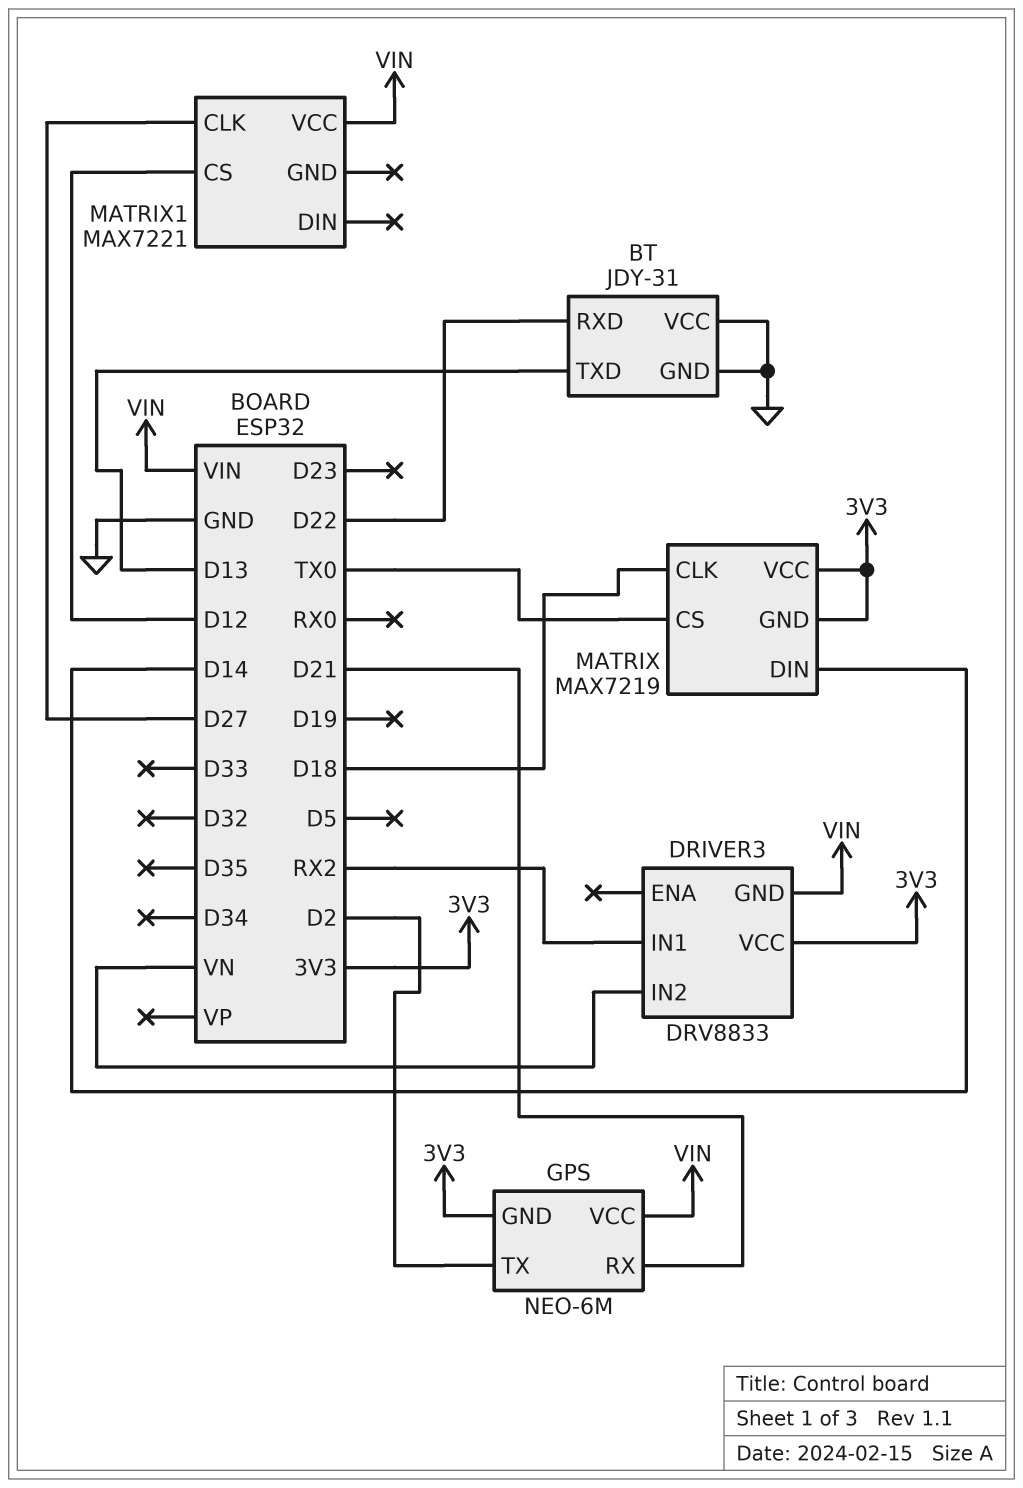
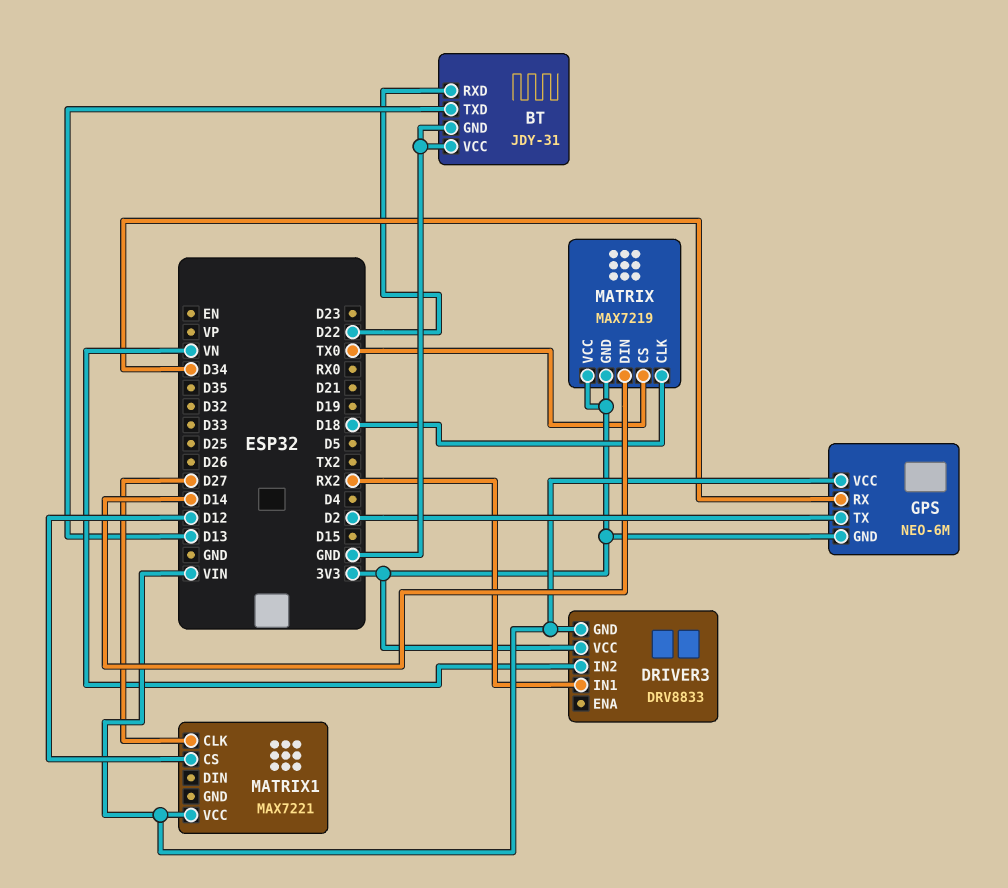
GPS pin RX: D21 -> D34

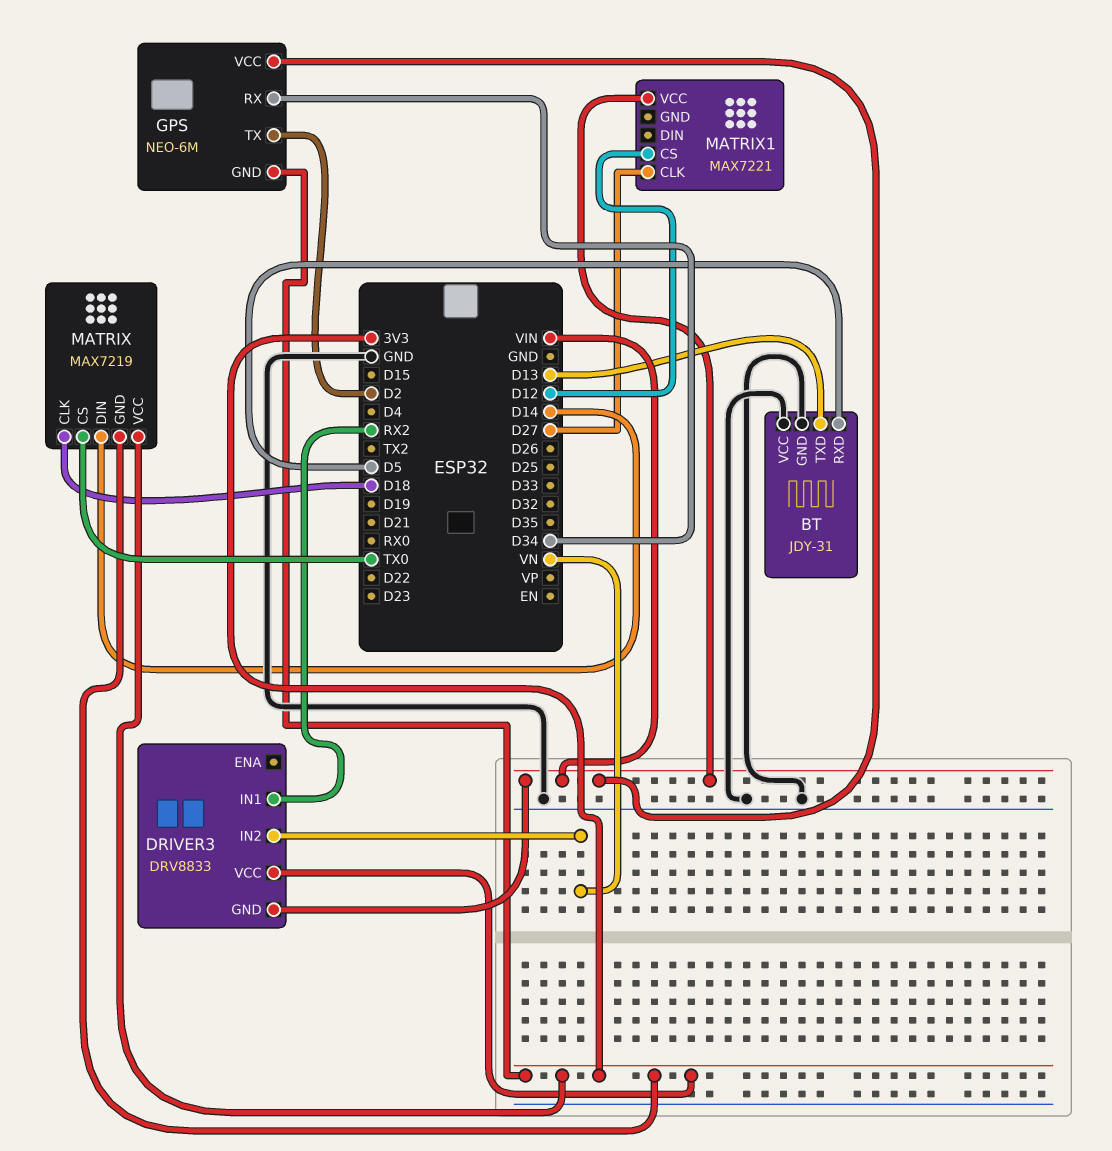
BT pin RXD: D22 -> D5

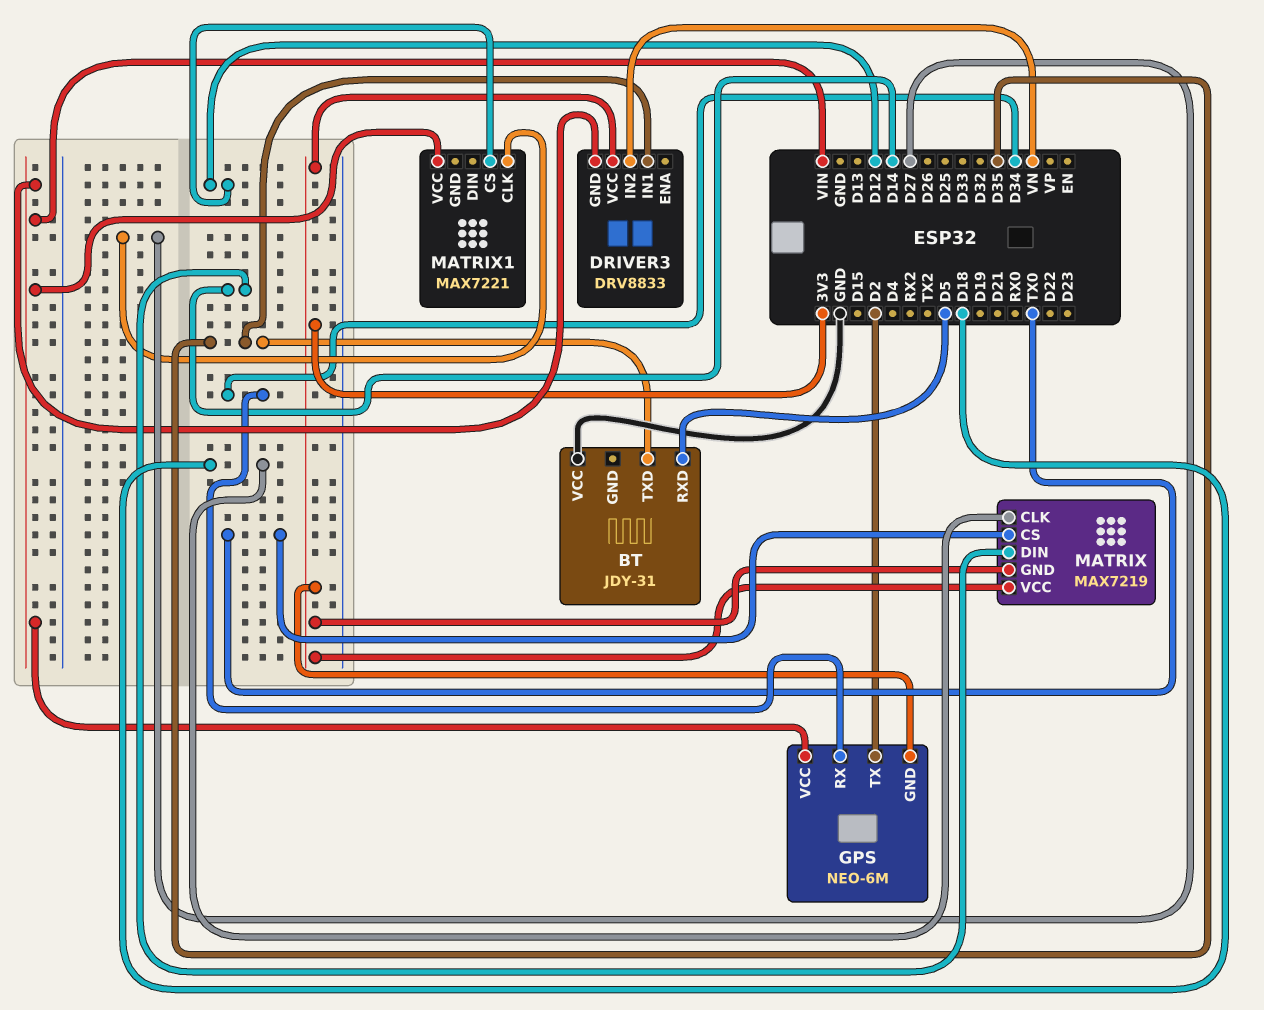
BT pin GND: GND -> none
BT pin TXD: D13 -> D35
DRIVER3 pin IN1: RX2 -> D35

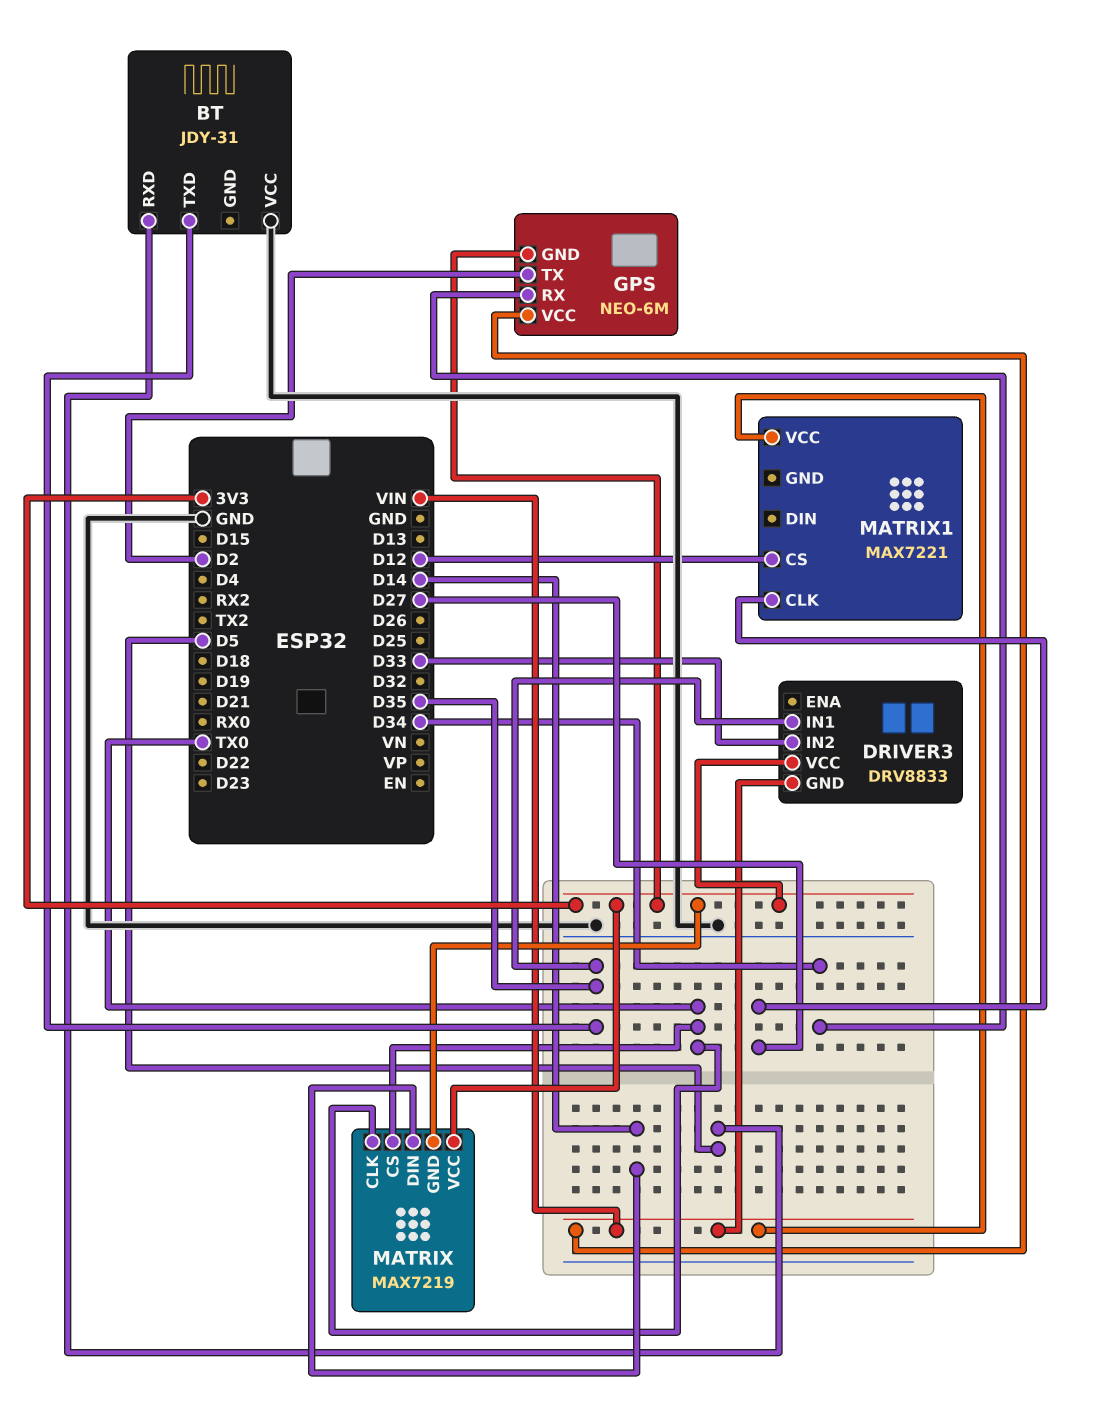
DRIVER3 pin IN2: VN -> D33
MATRIX pin CLK: D18 -> TX0

